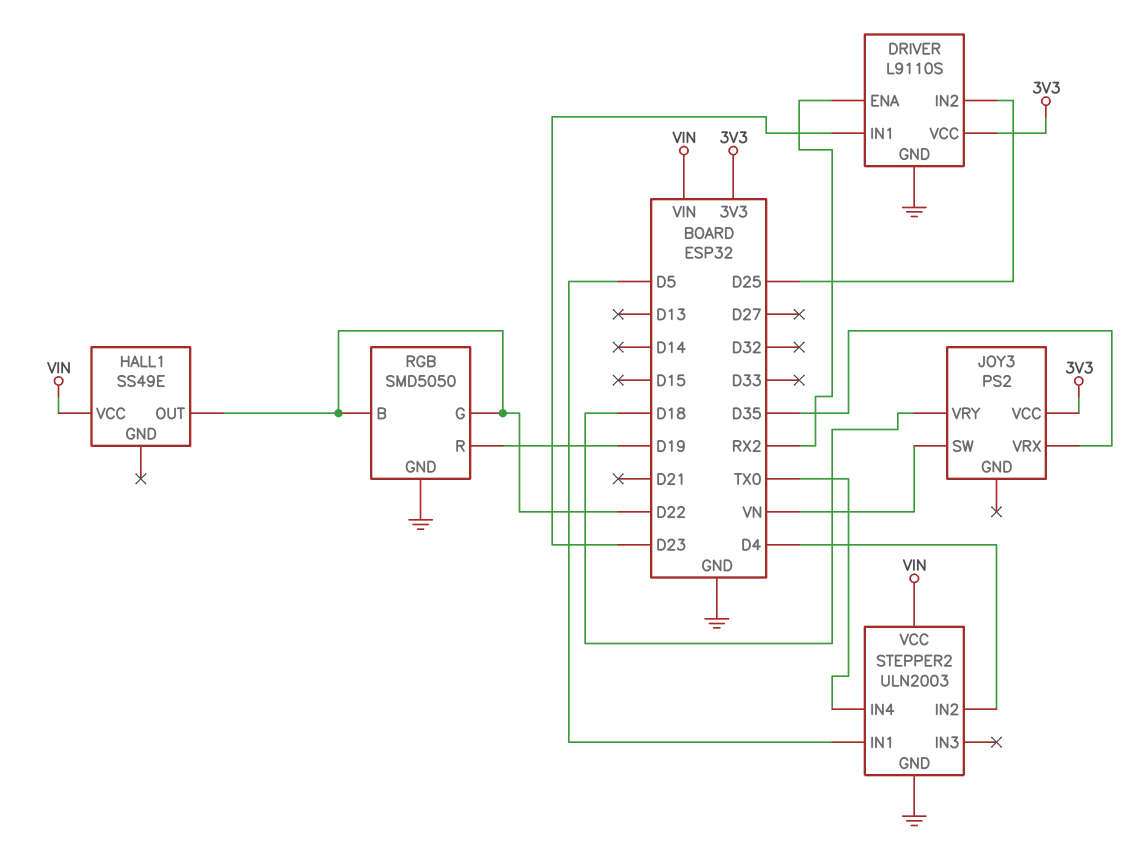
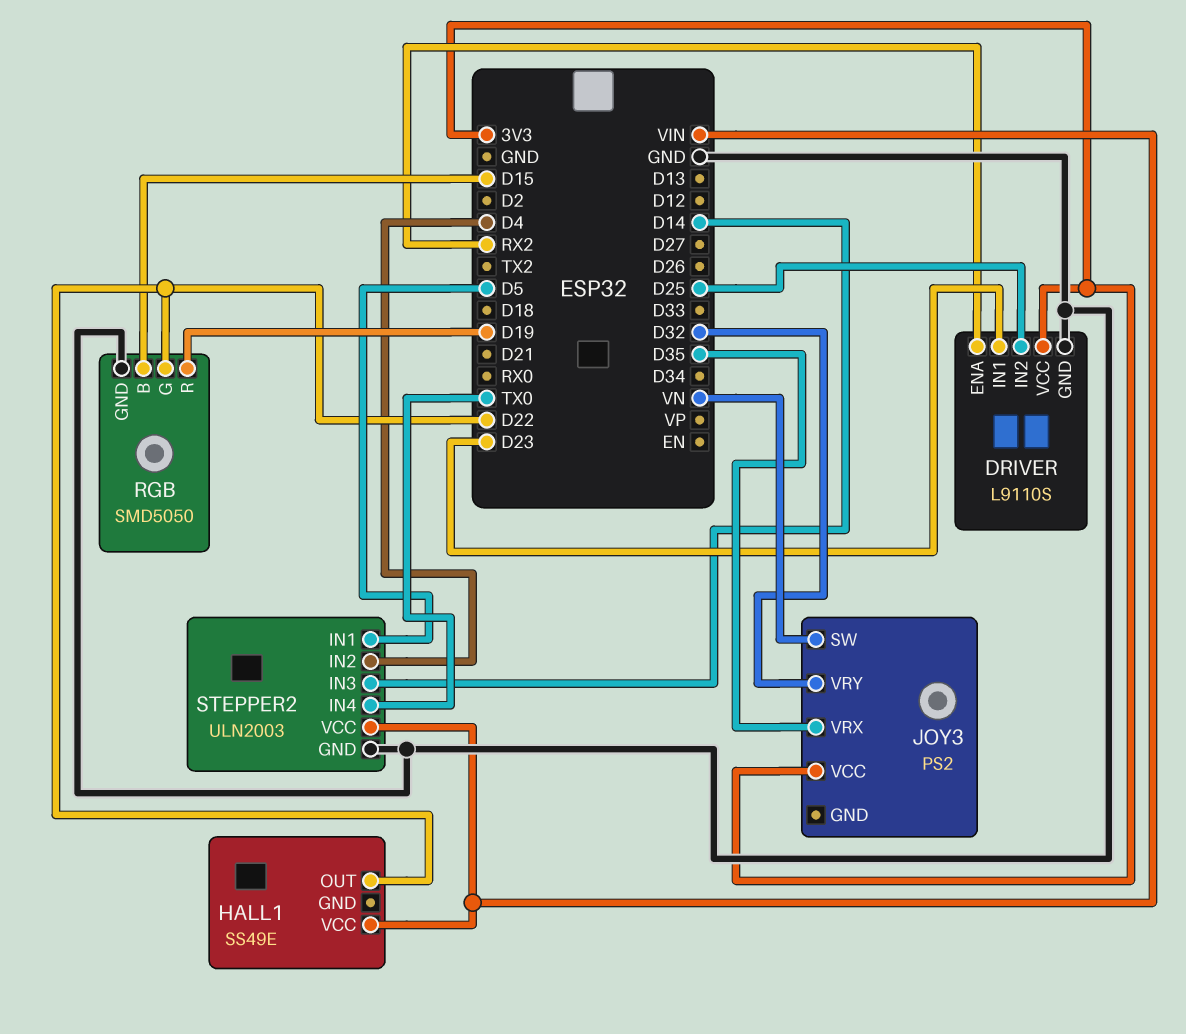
JOY3 pin VRY: D18 -> D32
RGB pin B: D22 -> D15
STEPPER2 pin IN3: none -> D14

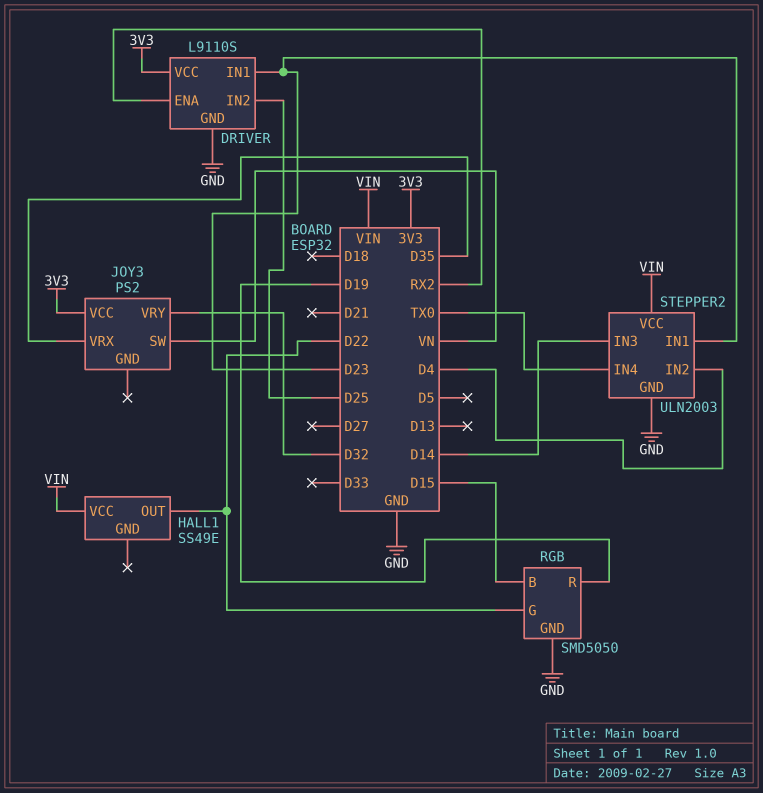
STEPPER2 pin IN1: D5 -> D23

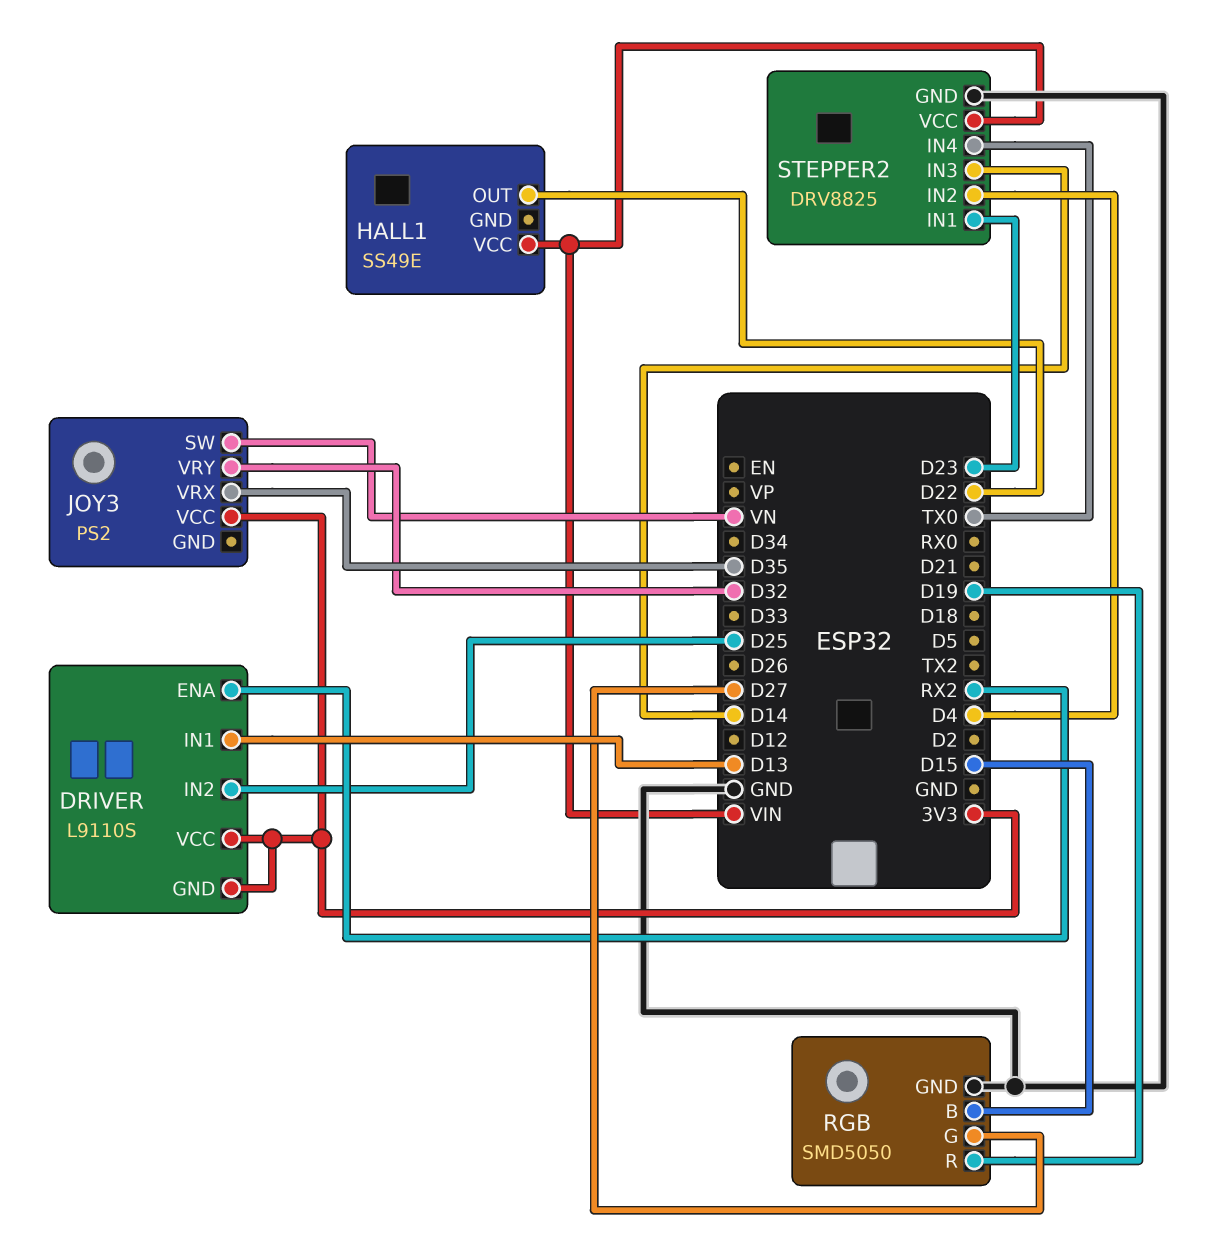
DRIVER pin GND: GND -> 3V3
DRIVER pin IN1: D23 -> D13
RGB pin G: D22 -> D27
STEPPER2: ULN2003 -> DRV8825

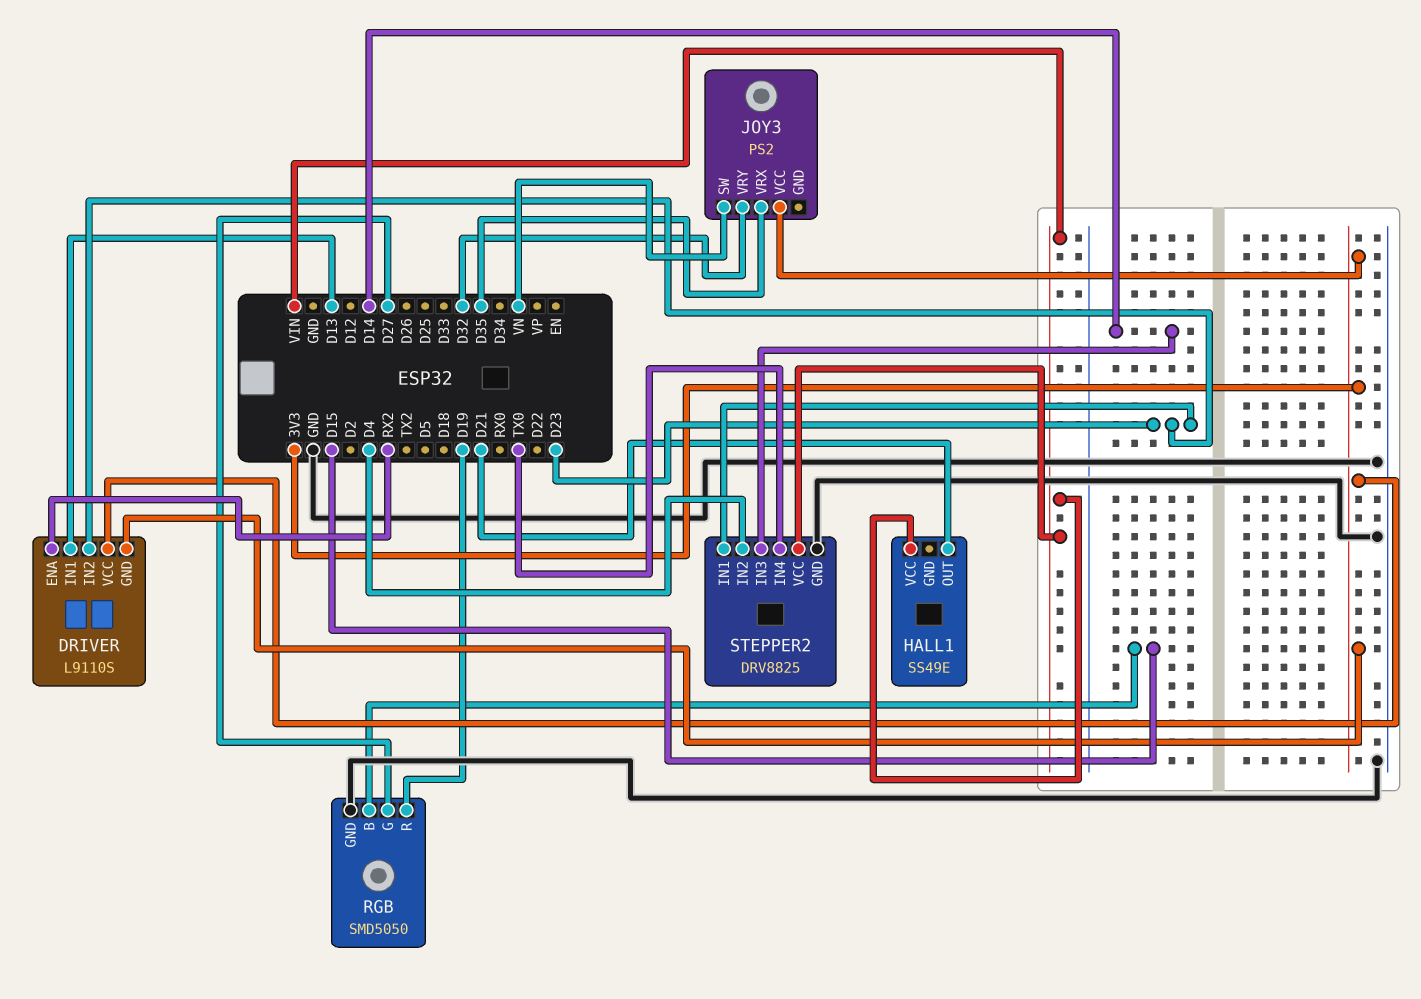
DRIVER pin IN2: D25 -> D23
HALL1 pin OUT: D22 -> D21

